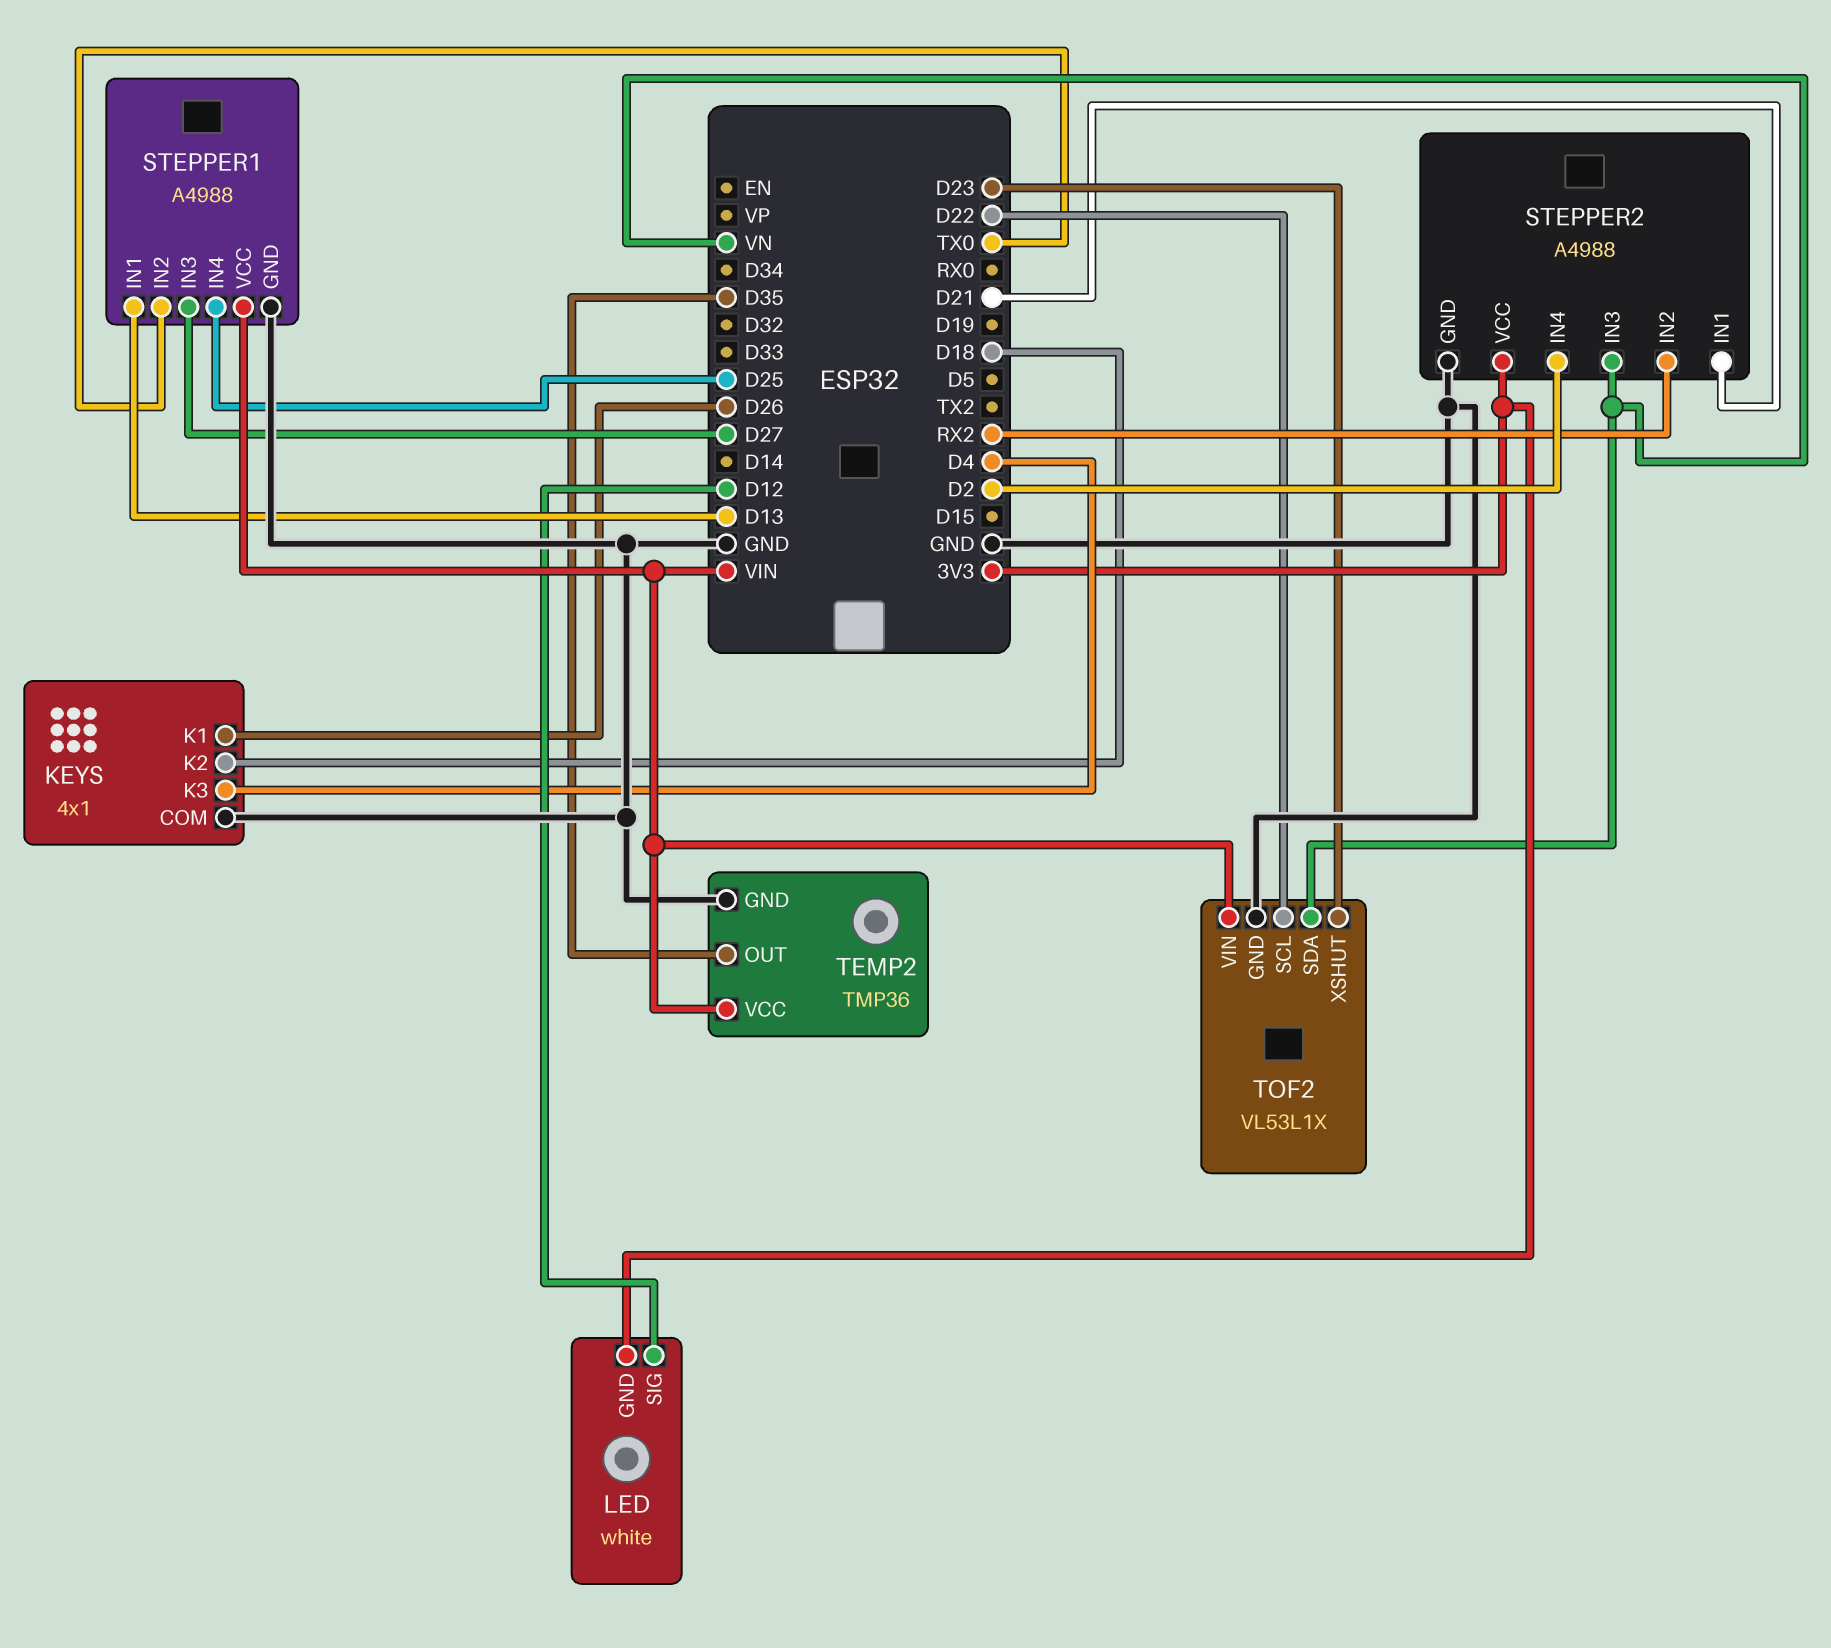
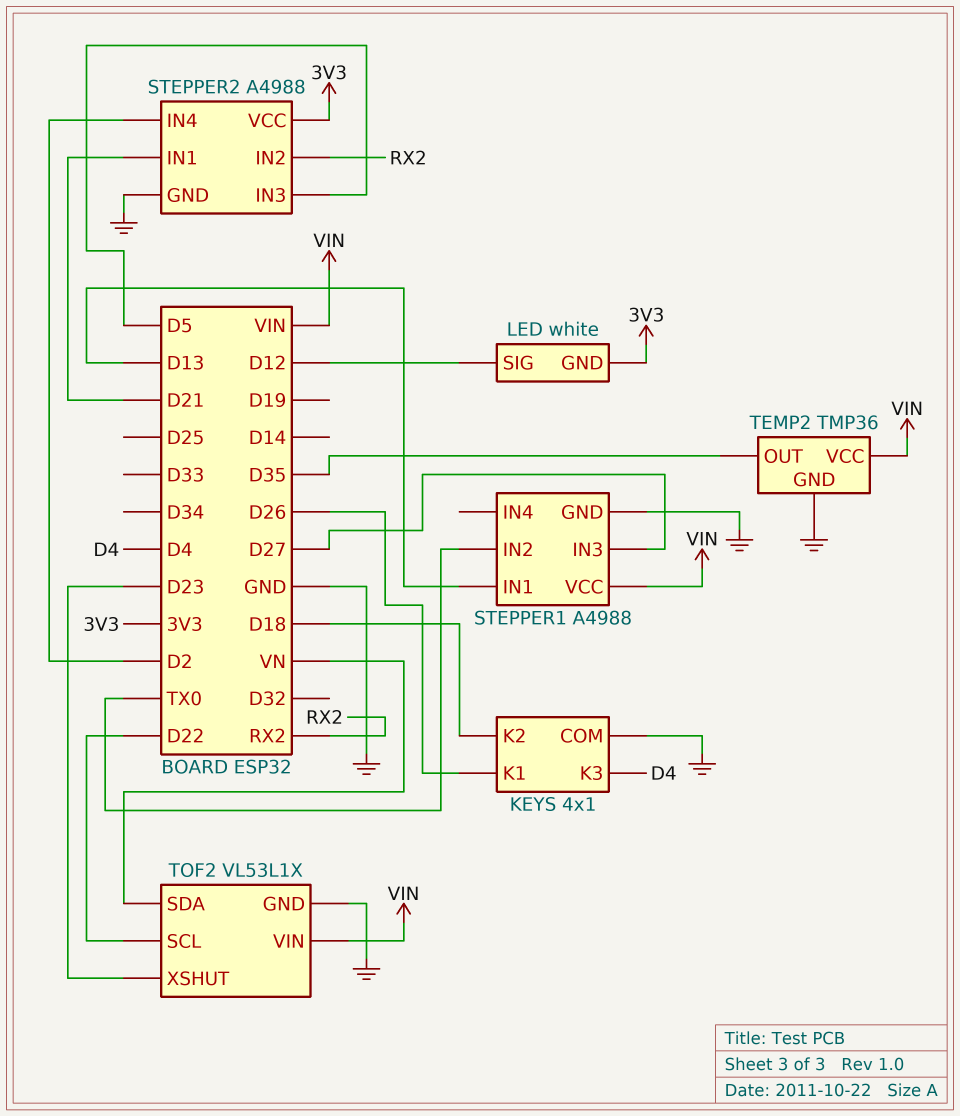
STEPPER1 pin IN4: D25 -> none
STEPPER2 pin IN3: VN -> D5

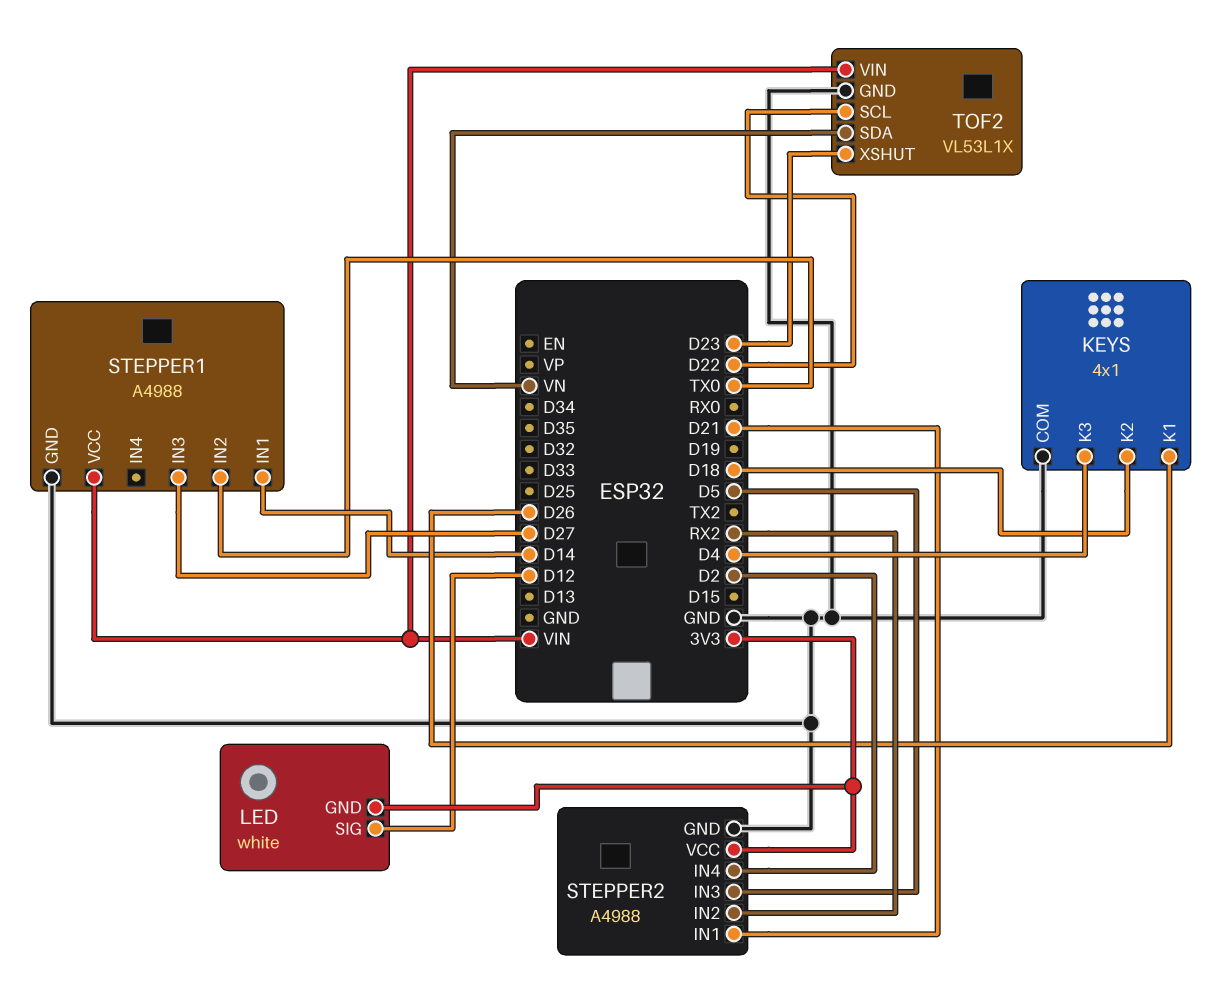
STEPPER1 pin IN1: D13 -> D14
TEMP2: TMP36 -> none
TEMP2 pin GND: GND -> none
TEMP2 pin OUT: D35 -> none
TEMP2 pin VCC: VIN -> none

